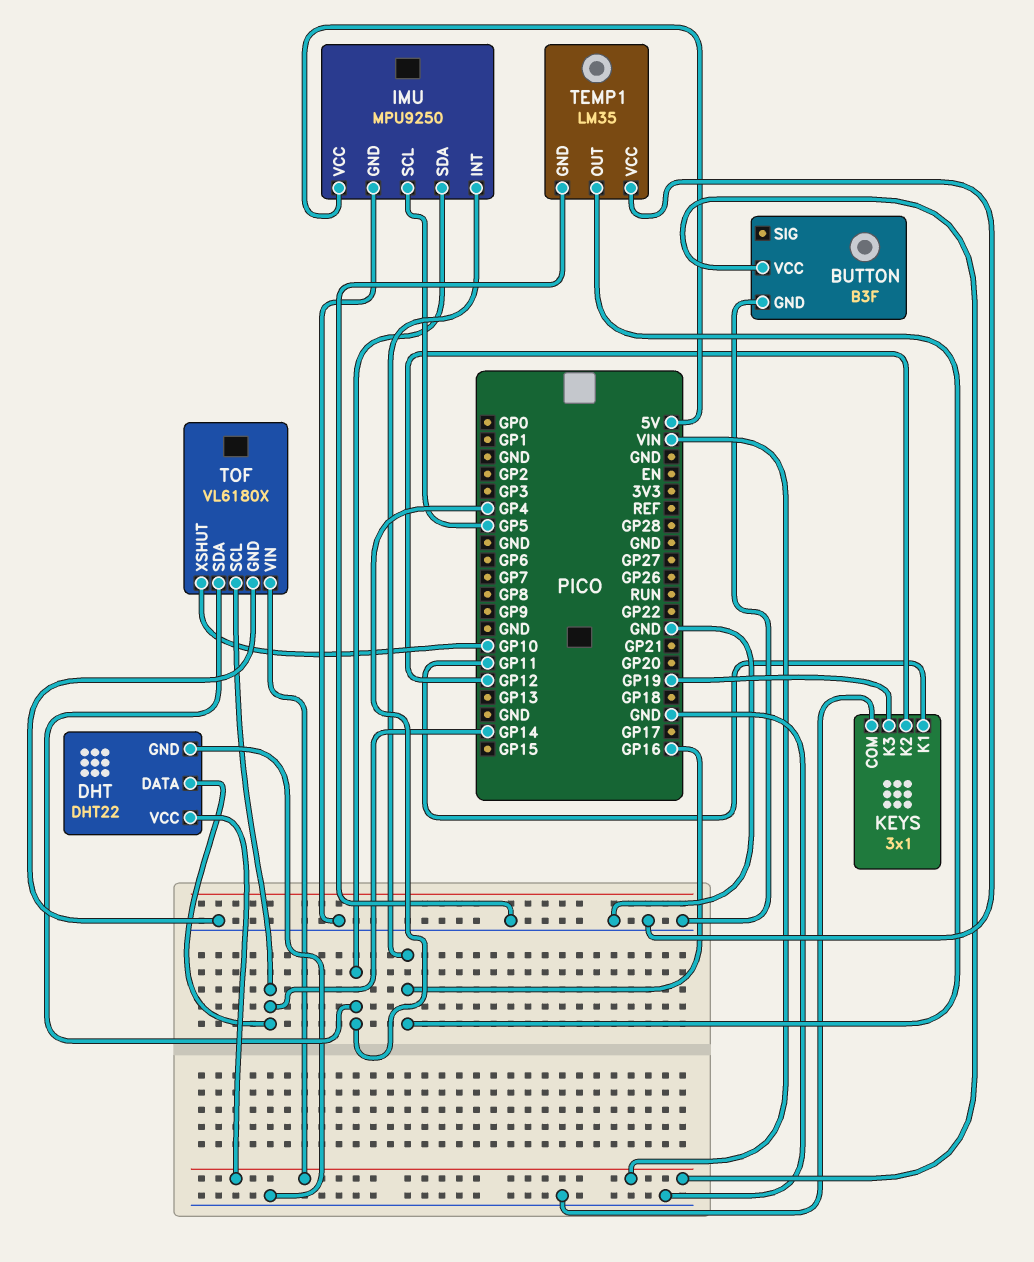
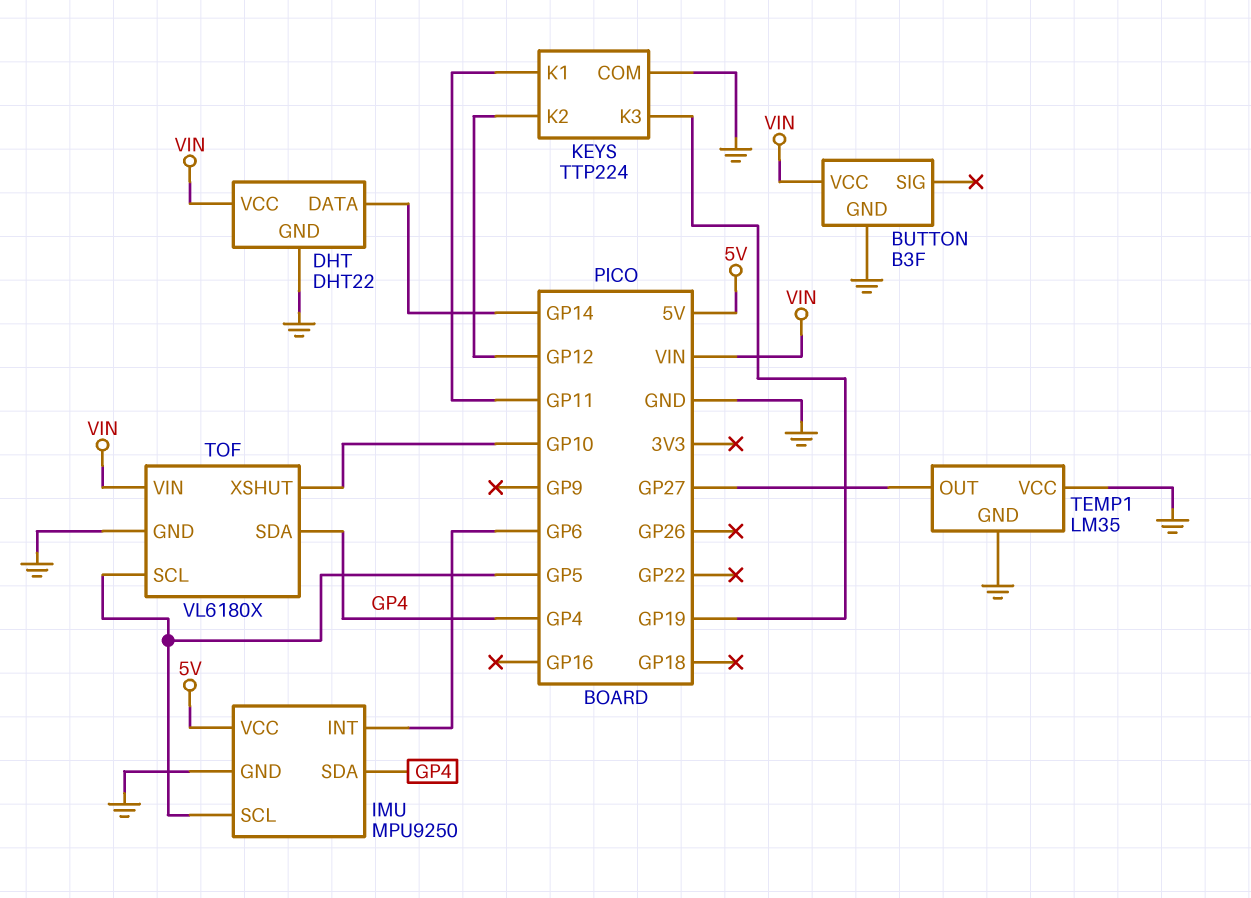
IMU pin INT: GP16 -> GP6
KEYS: 3x1 -> TTP224
TEMP1 pin OUT: GP16 -> GP27
TOF pin SCL: GP14 -> GP5

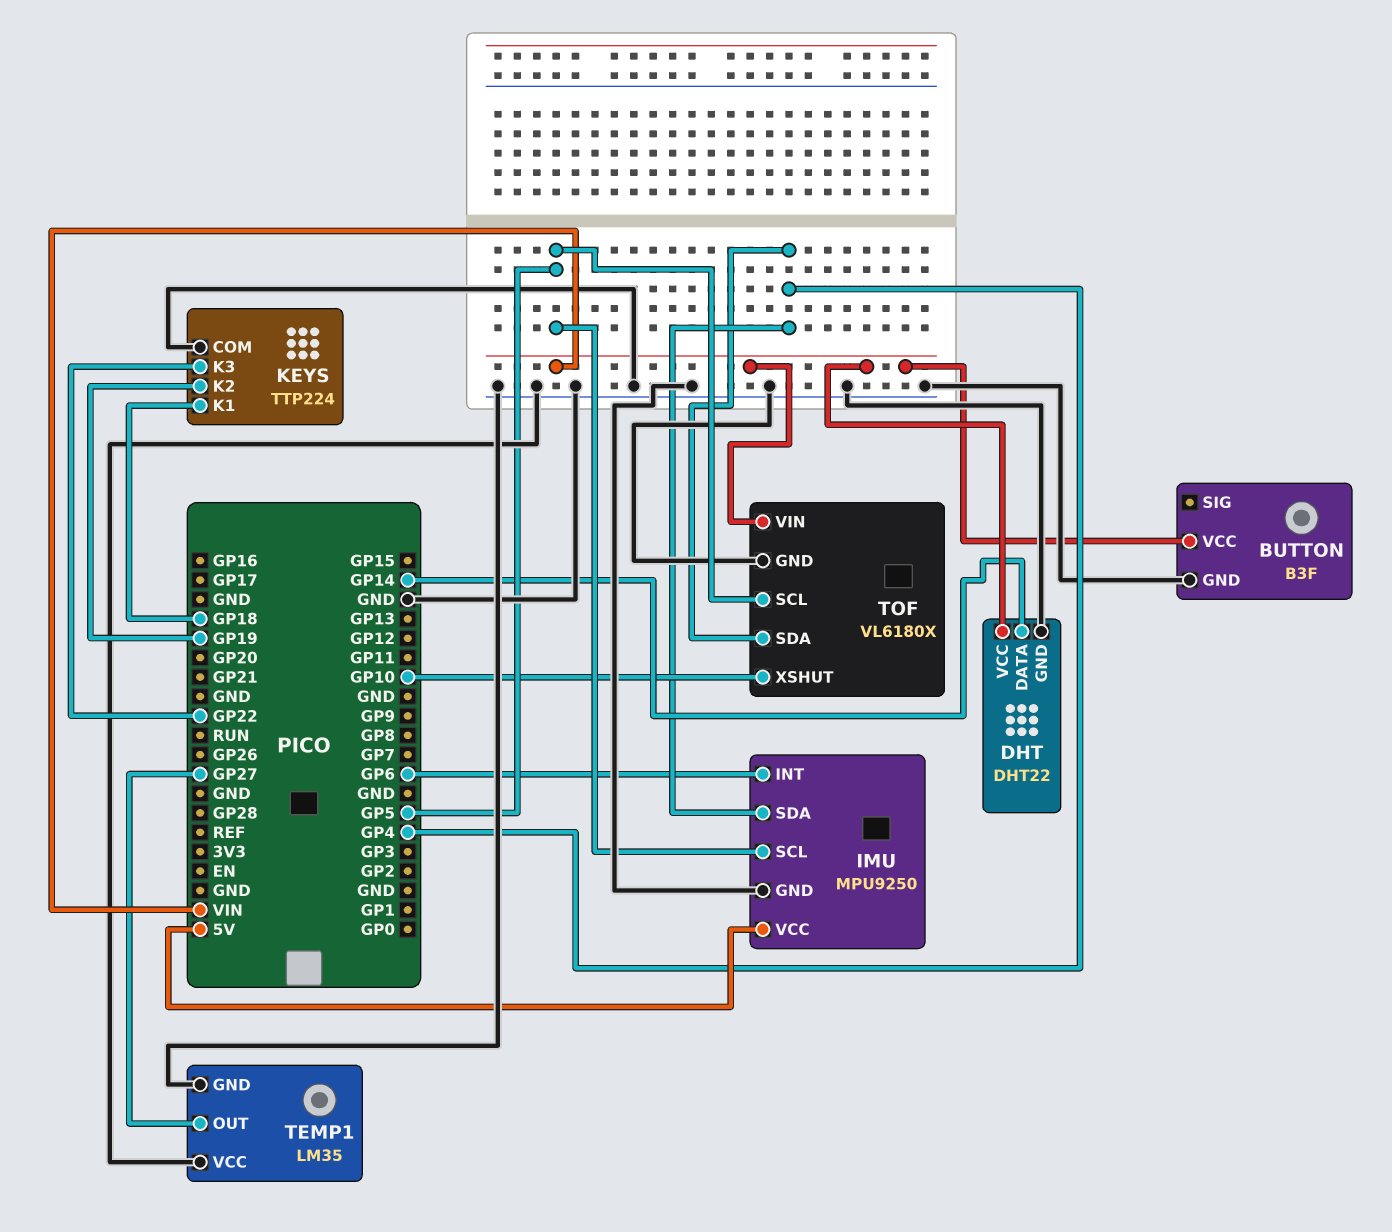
KEYS pin K1: GP11 -> GP18
KEYS pin K2: GP12 -> GP19
KEYS pin K3: GP19 -> GP22

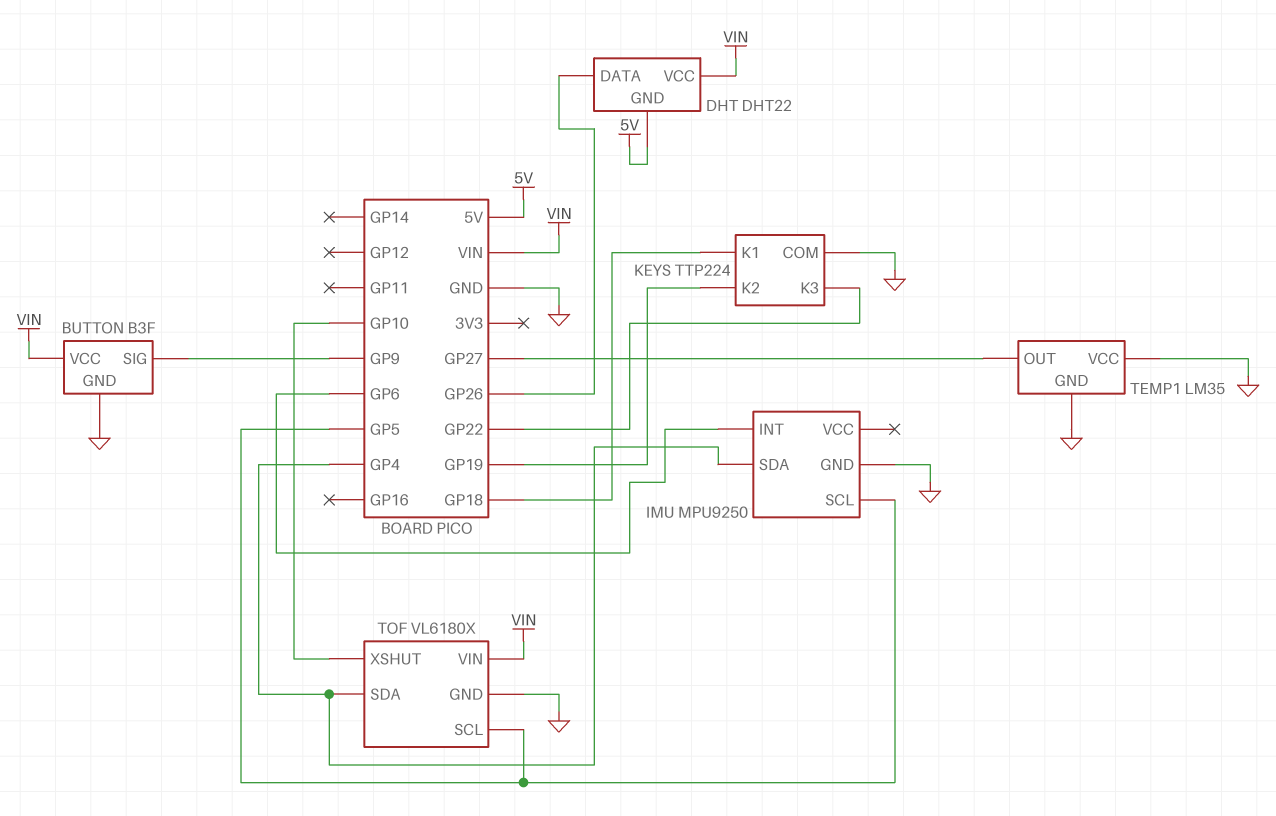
BUTTON pin SIG: none -> GP9
DHT pin DATA: GP14 -> GP26
DHT pin GND: GND -> 5V
IMU pin VCC: 5V -> none

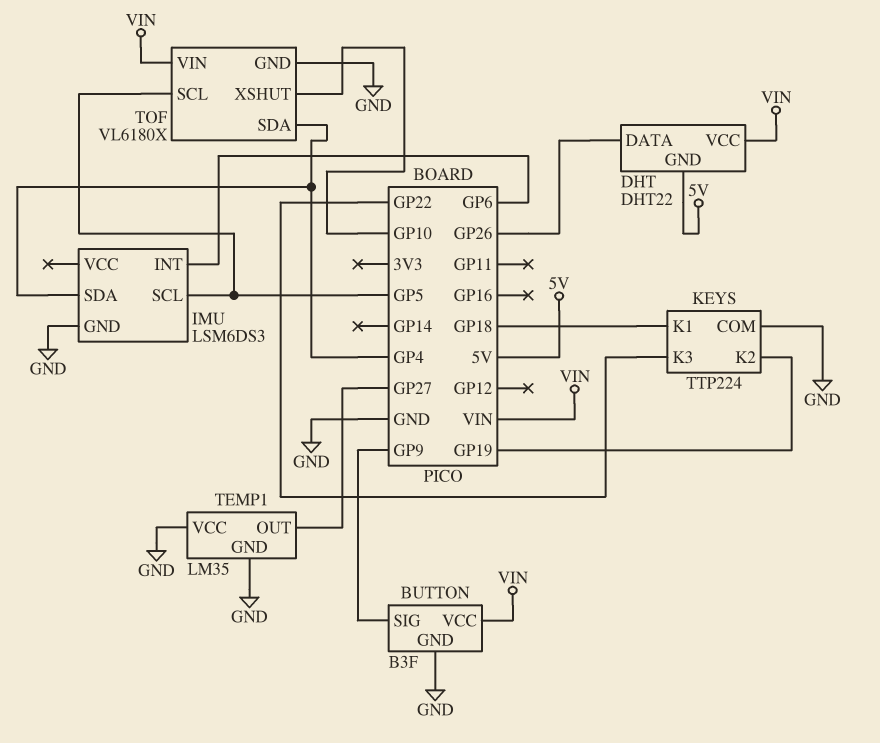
IMU: MPU9250 -> LSM6DS3

